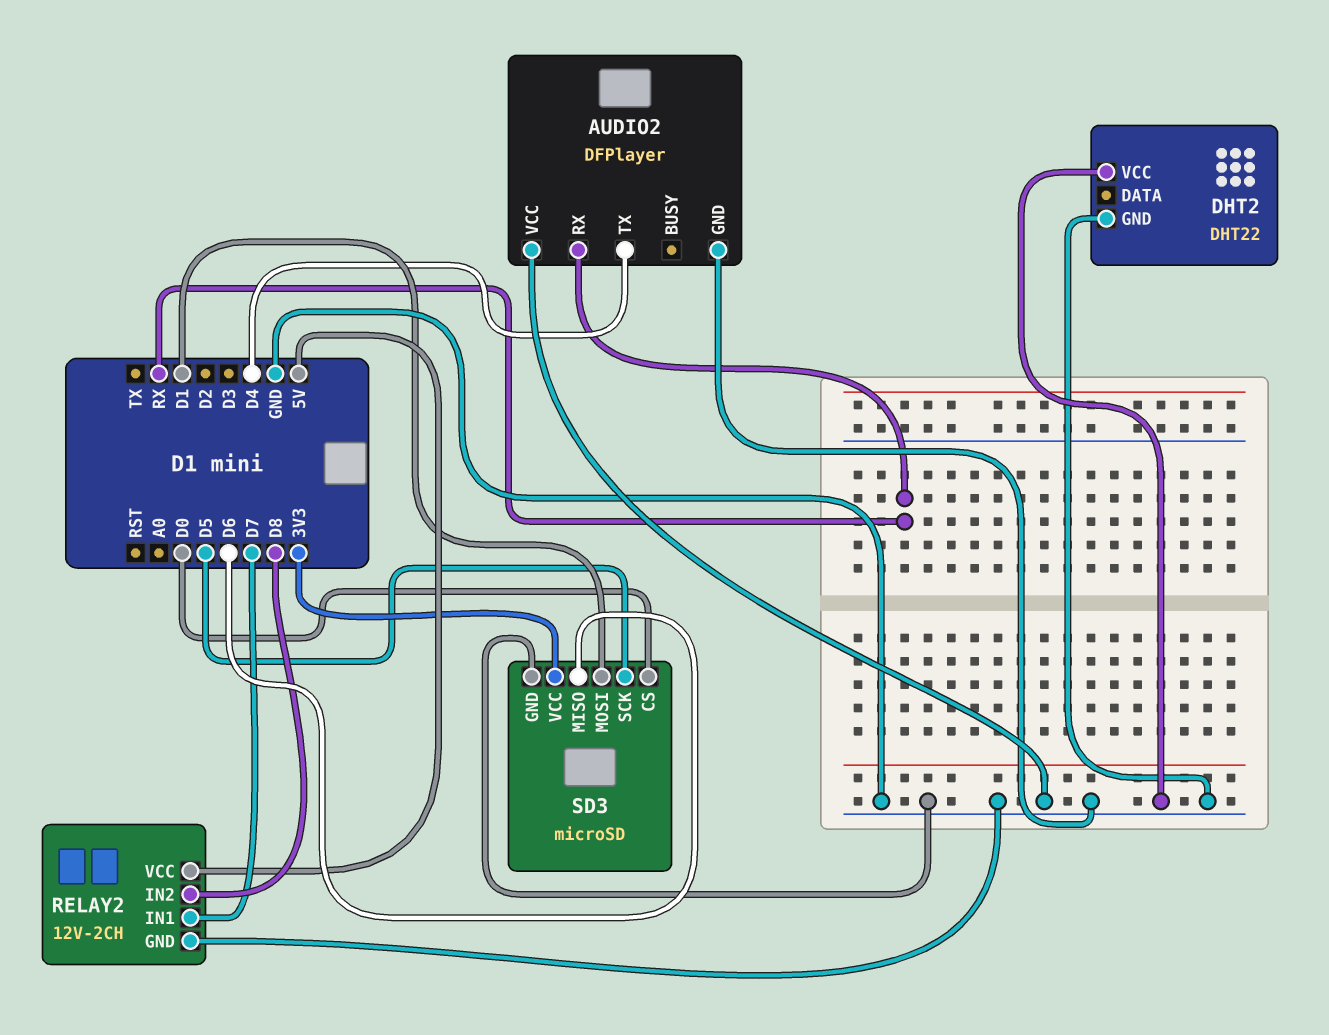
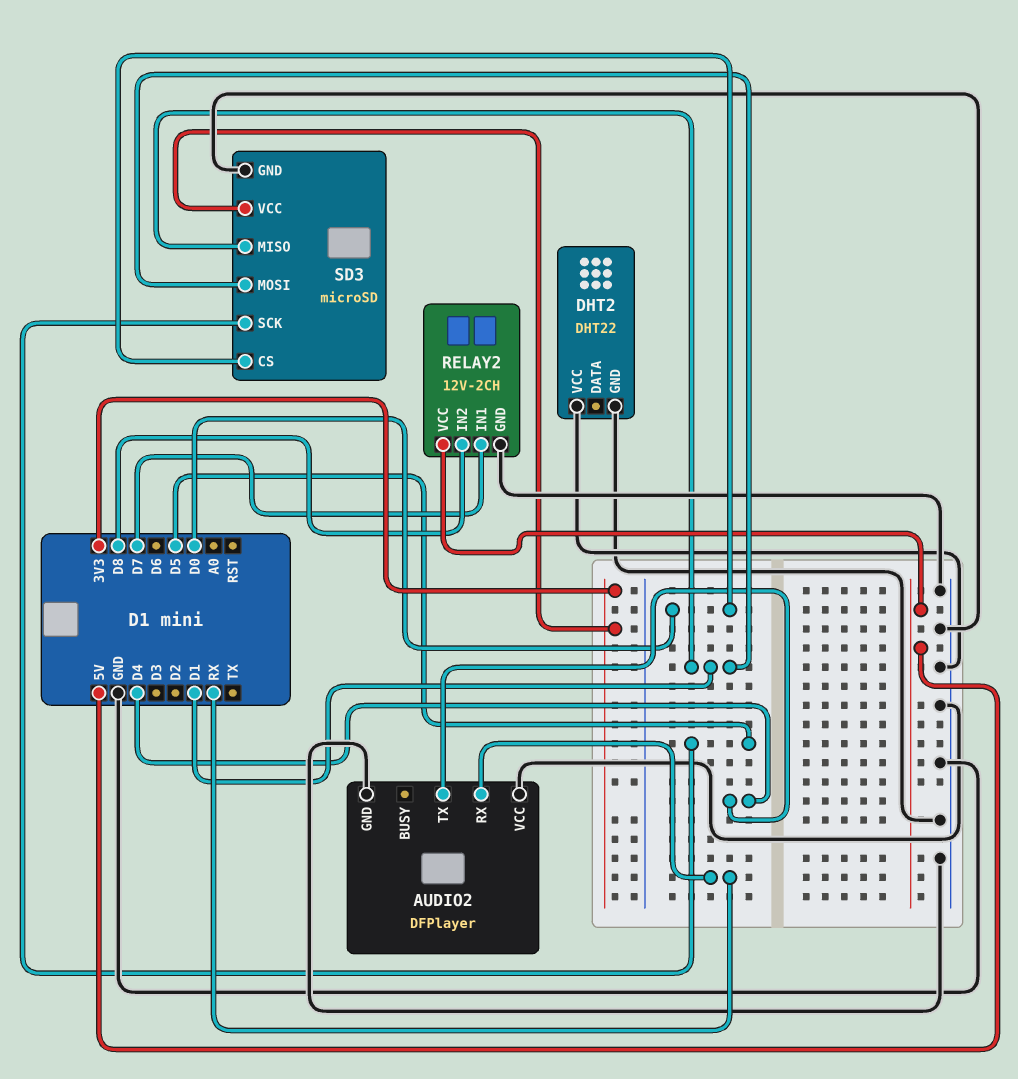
SD3 pin MISO: D6 -> D1

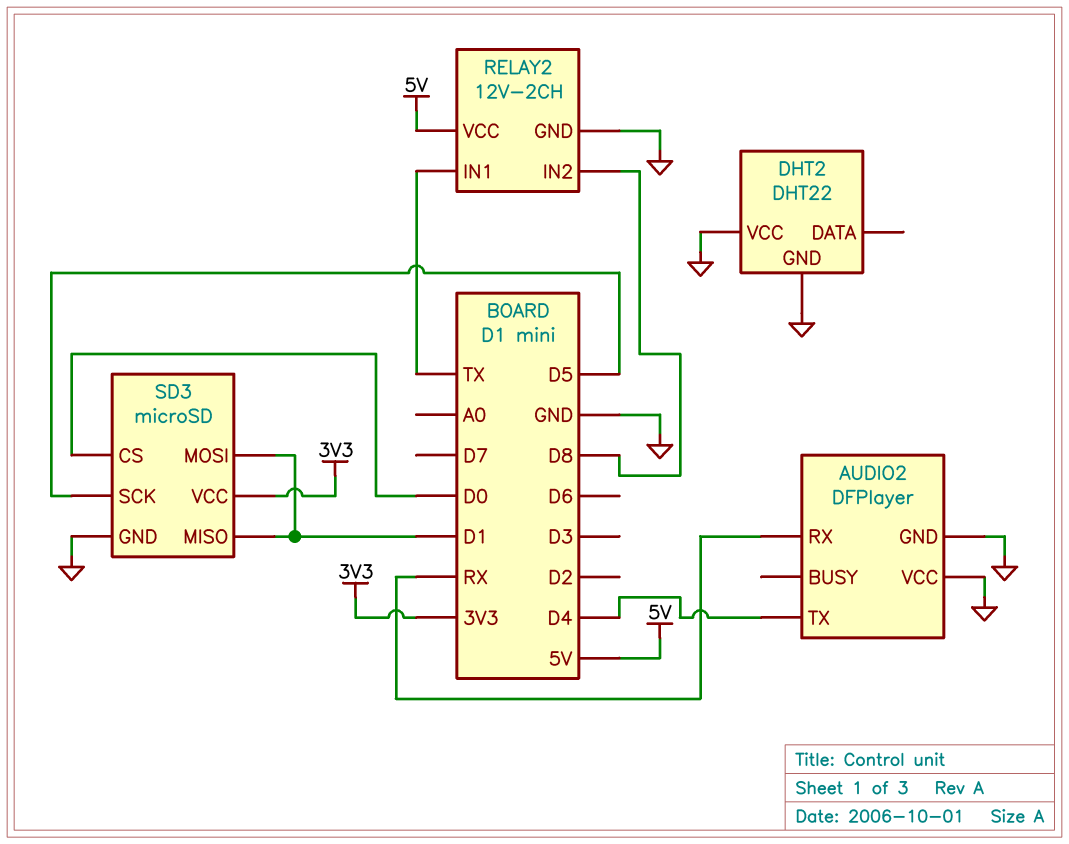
RELAY2 pin IN1: D7 -> TX

